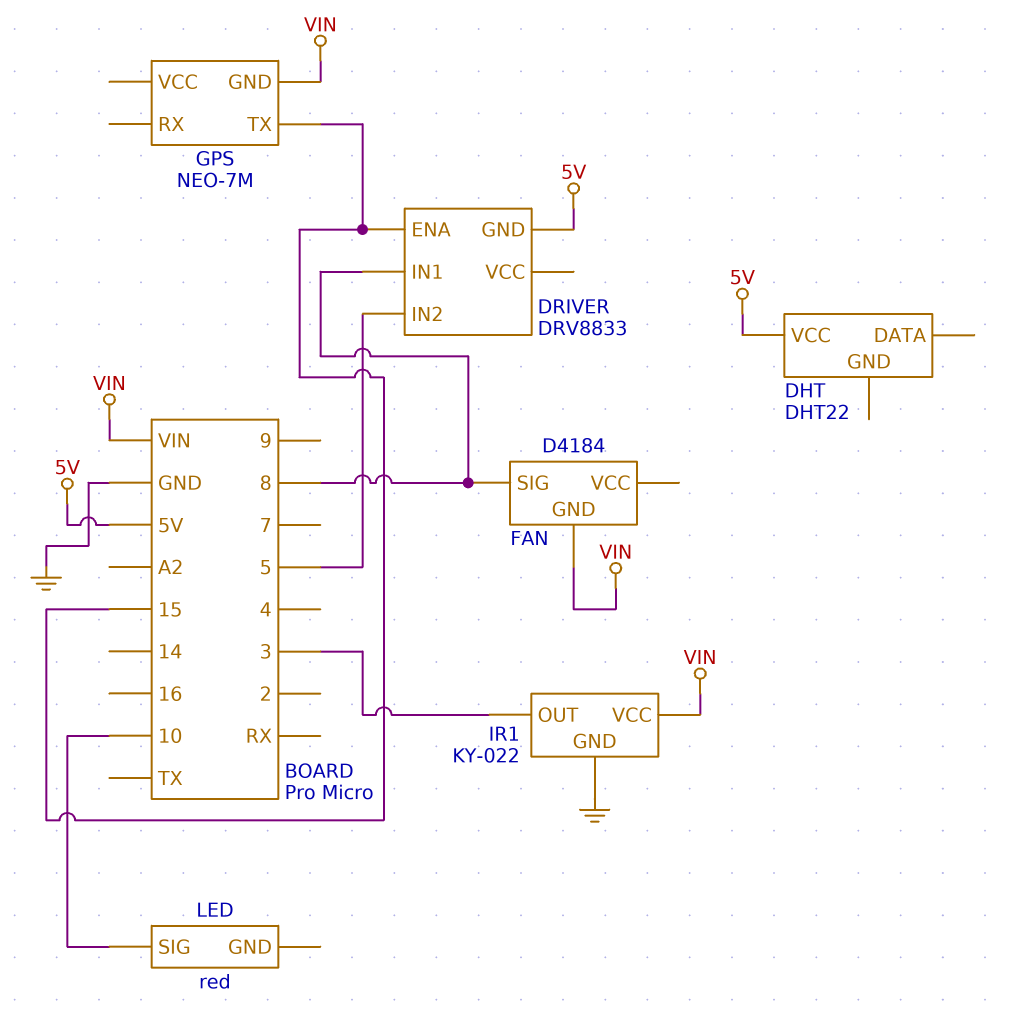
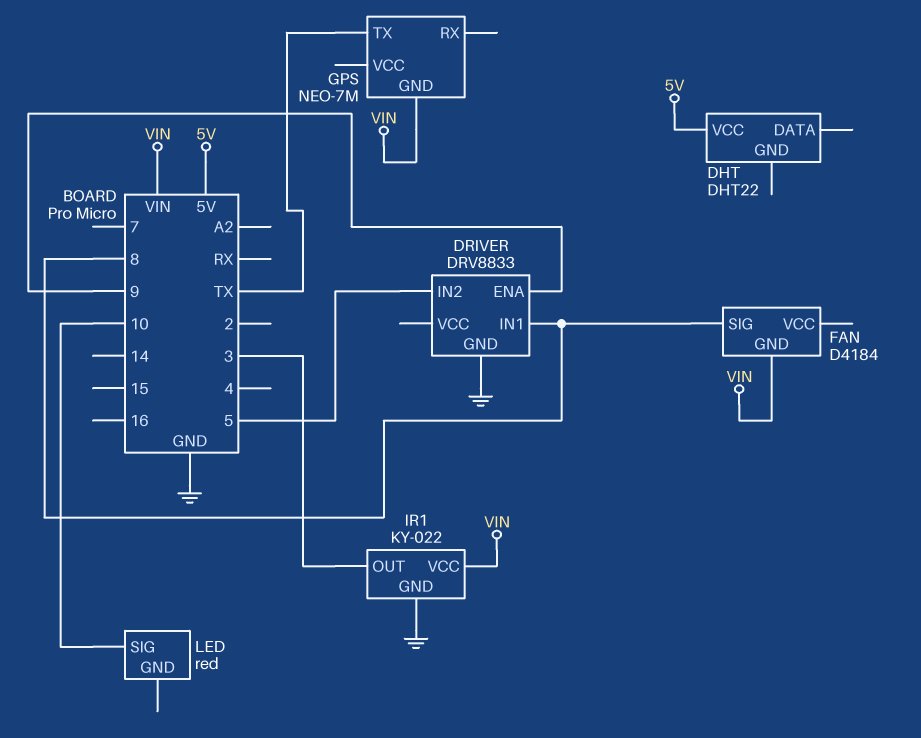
DRIVER pin ENA: 15 -> 9
DRIVER pin GND: 5V -> GND
GPS pin TX: 15 -> TX

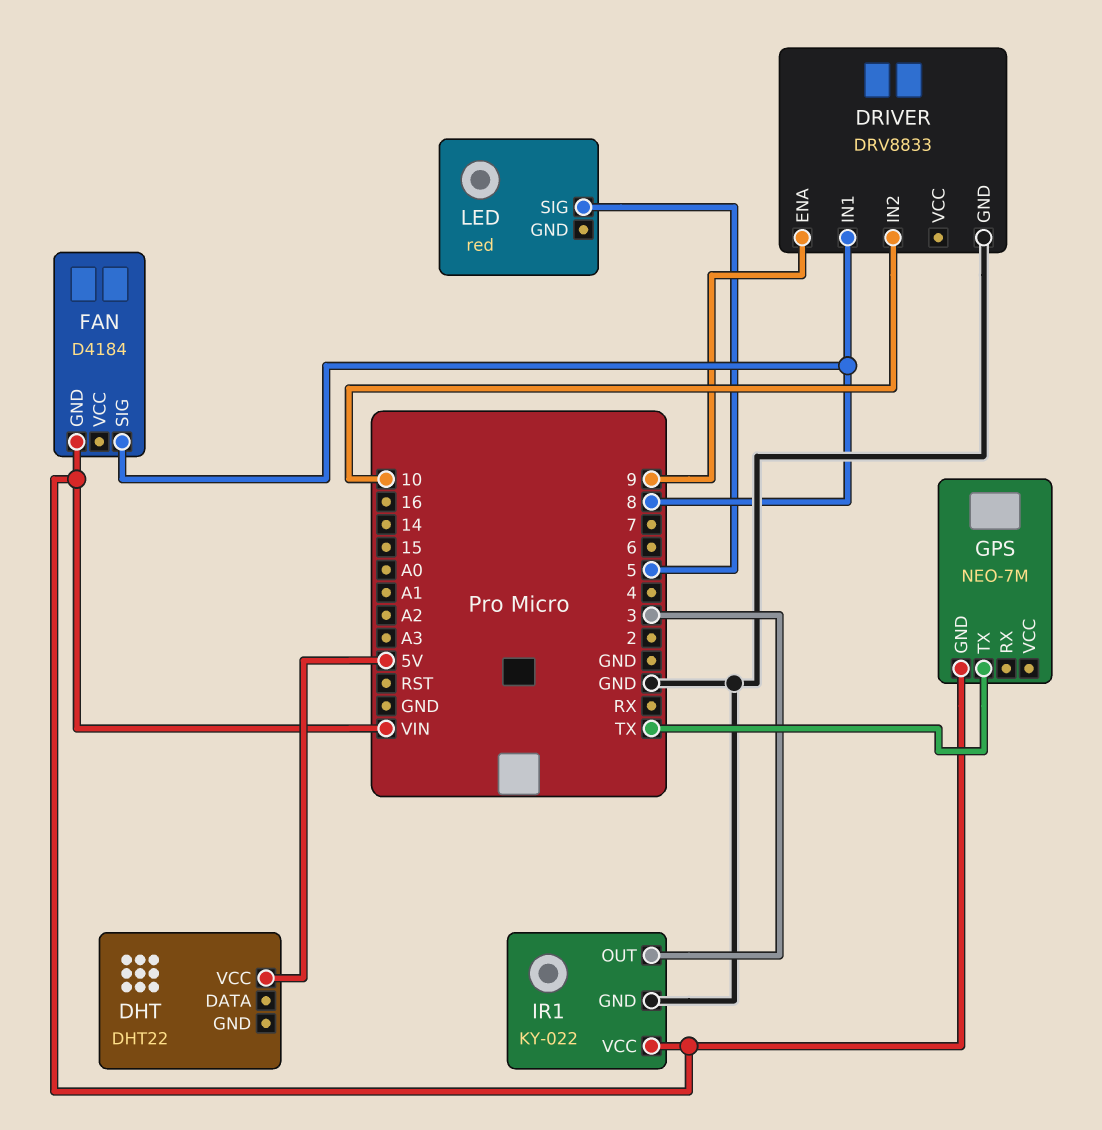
DRIVER pin IN2: 5 -> 10
LED pin SIG: 10 -> 5

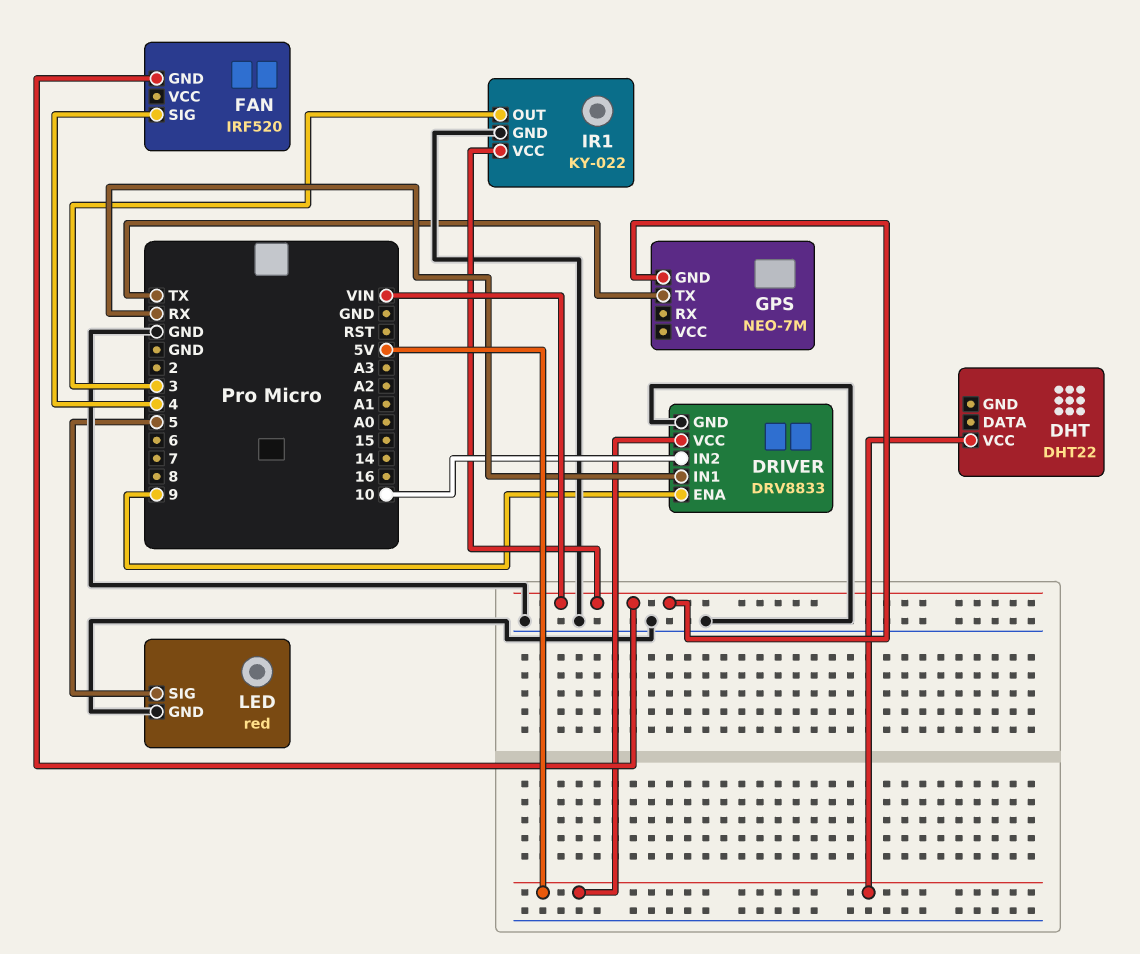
DRIVER pin IN1: 8 -> RX
DRIVER pin VCC: none -> 5V
FAN: D4184 -> IRF520
FAN pin SIG: 8 -> 4
LED pin GND: none -> GND

